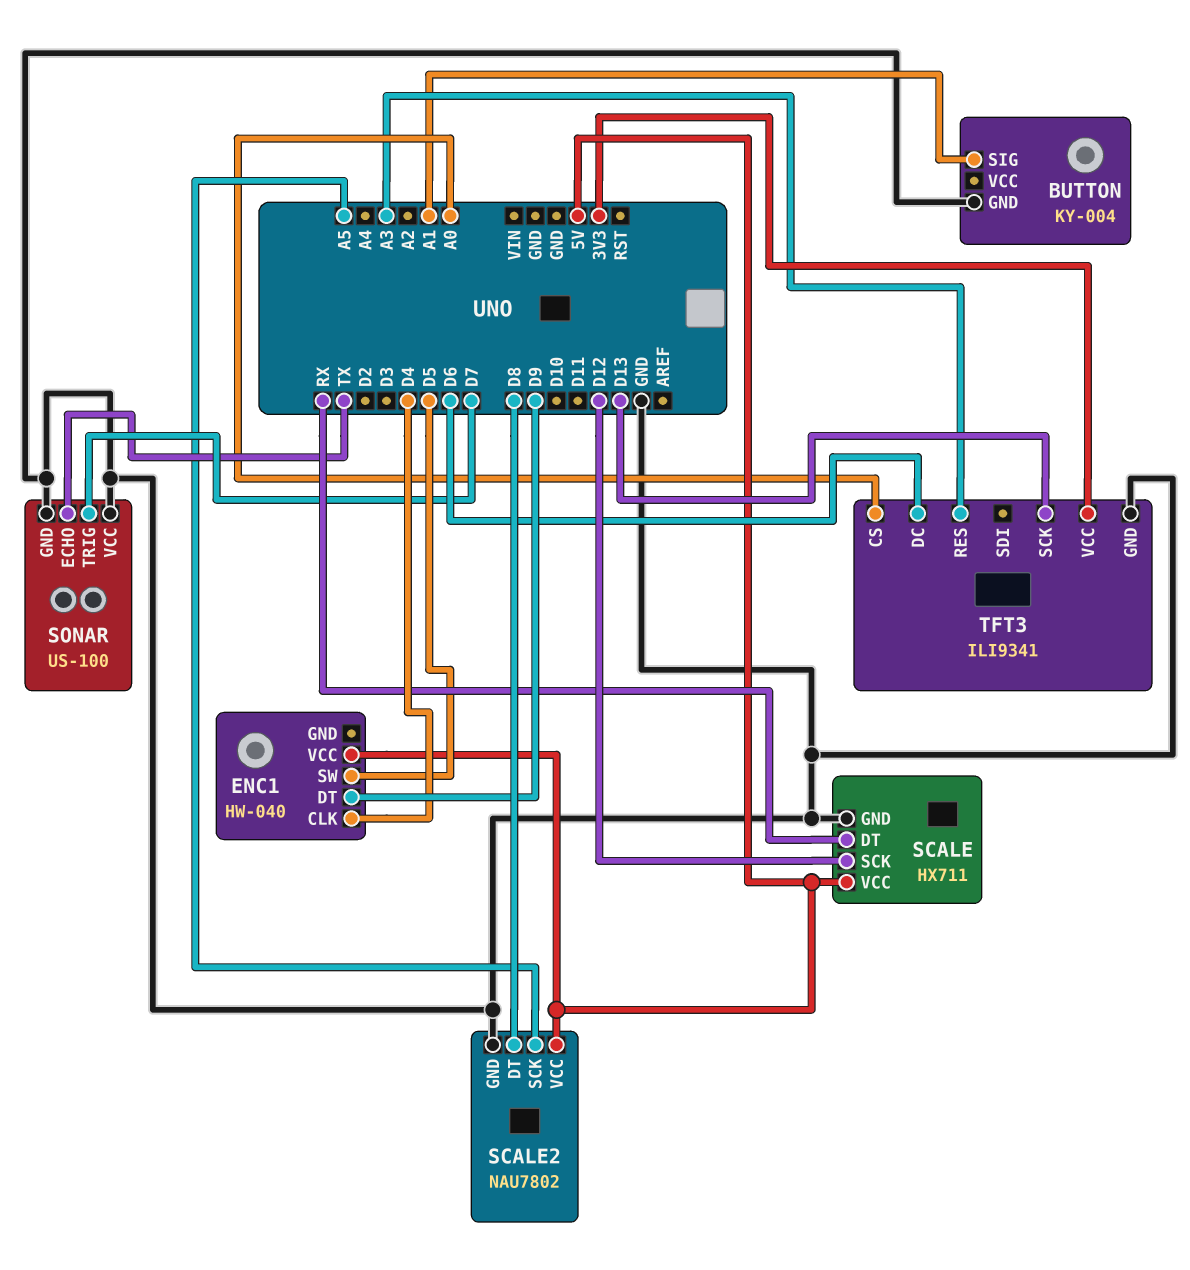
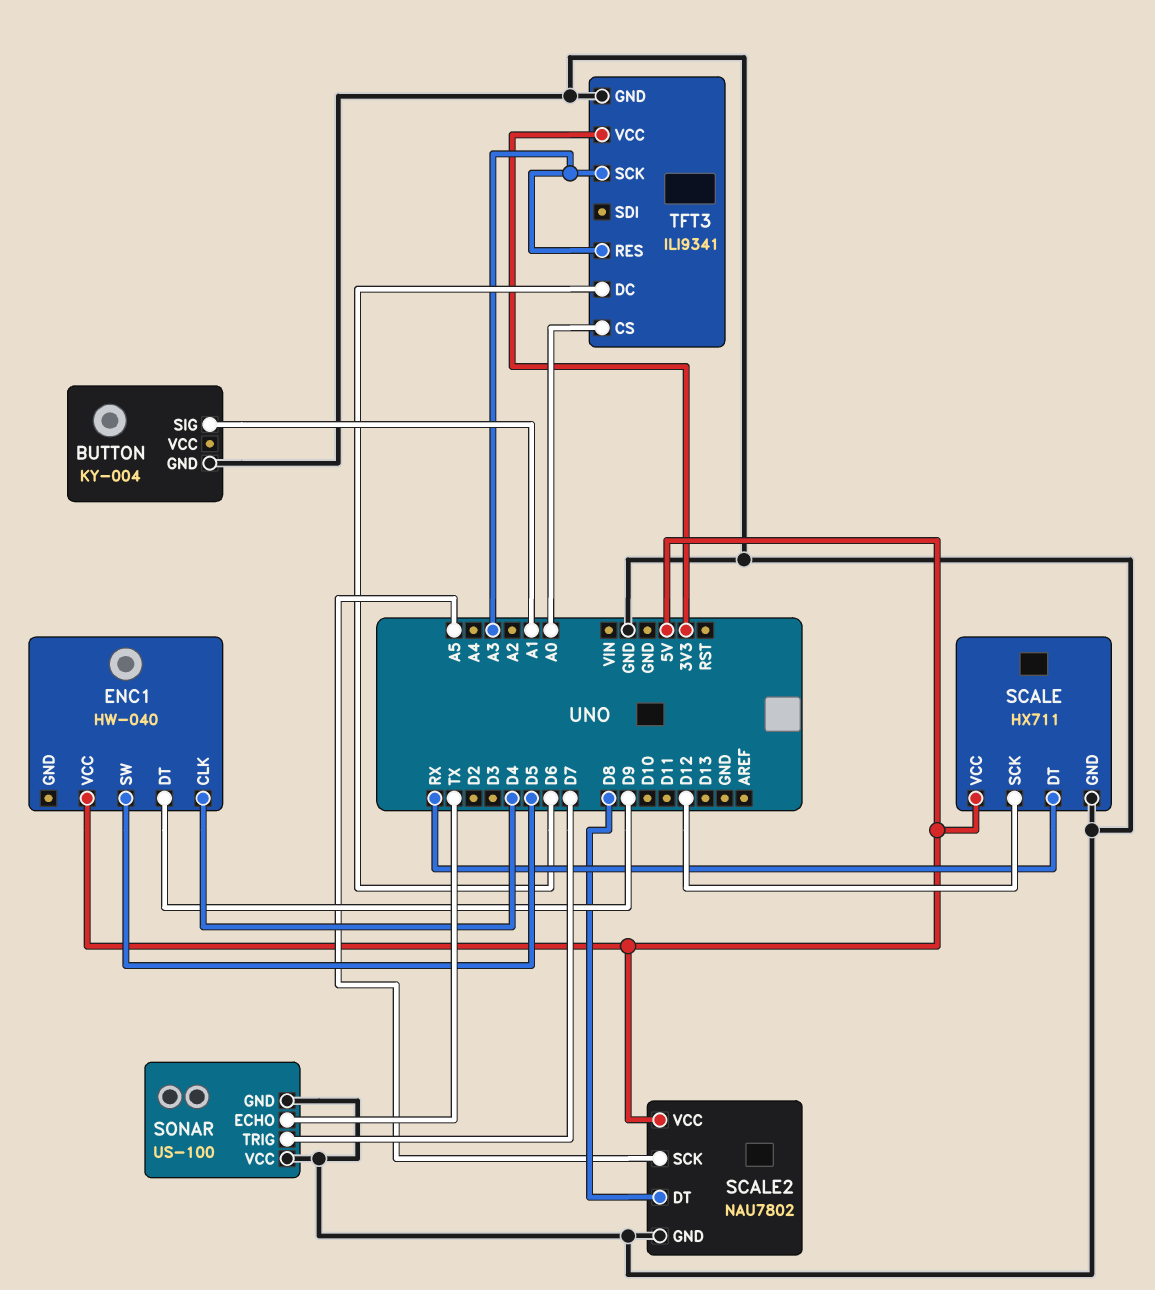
TFT3 pin SCK: D13 -> A3

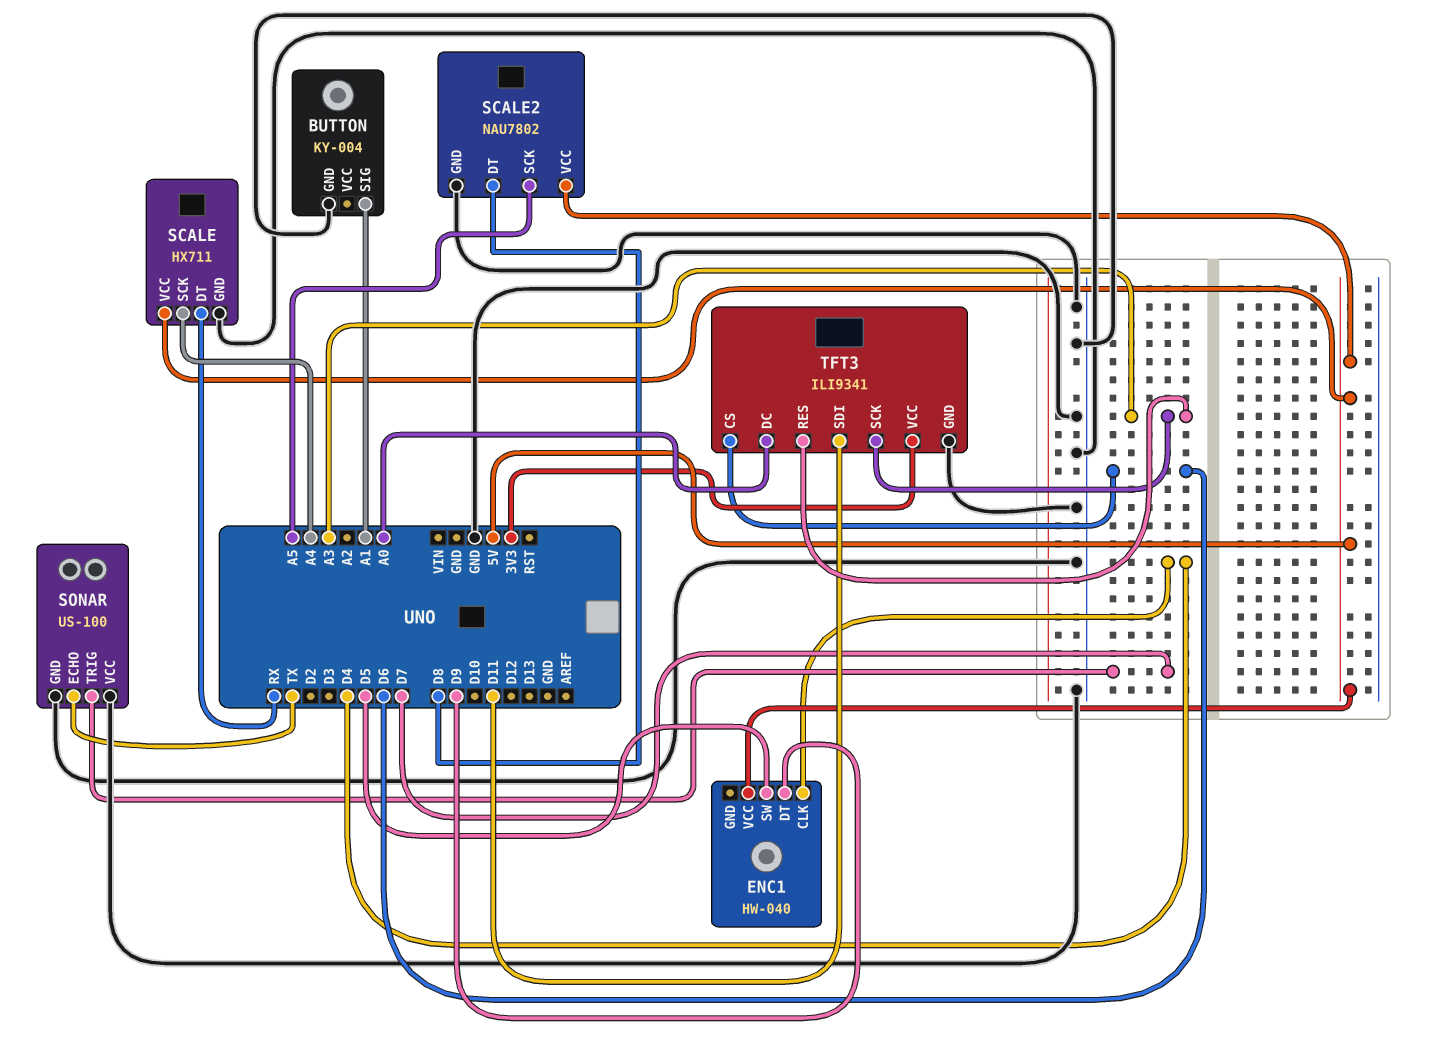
SCALE pin SCK: D12 -> A4
TFT3 pin CS: A0 -> D6
TFT3 pin DC: D6 -> A0
TFT3 pin SDI: none -> D11

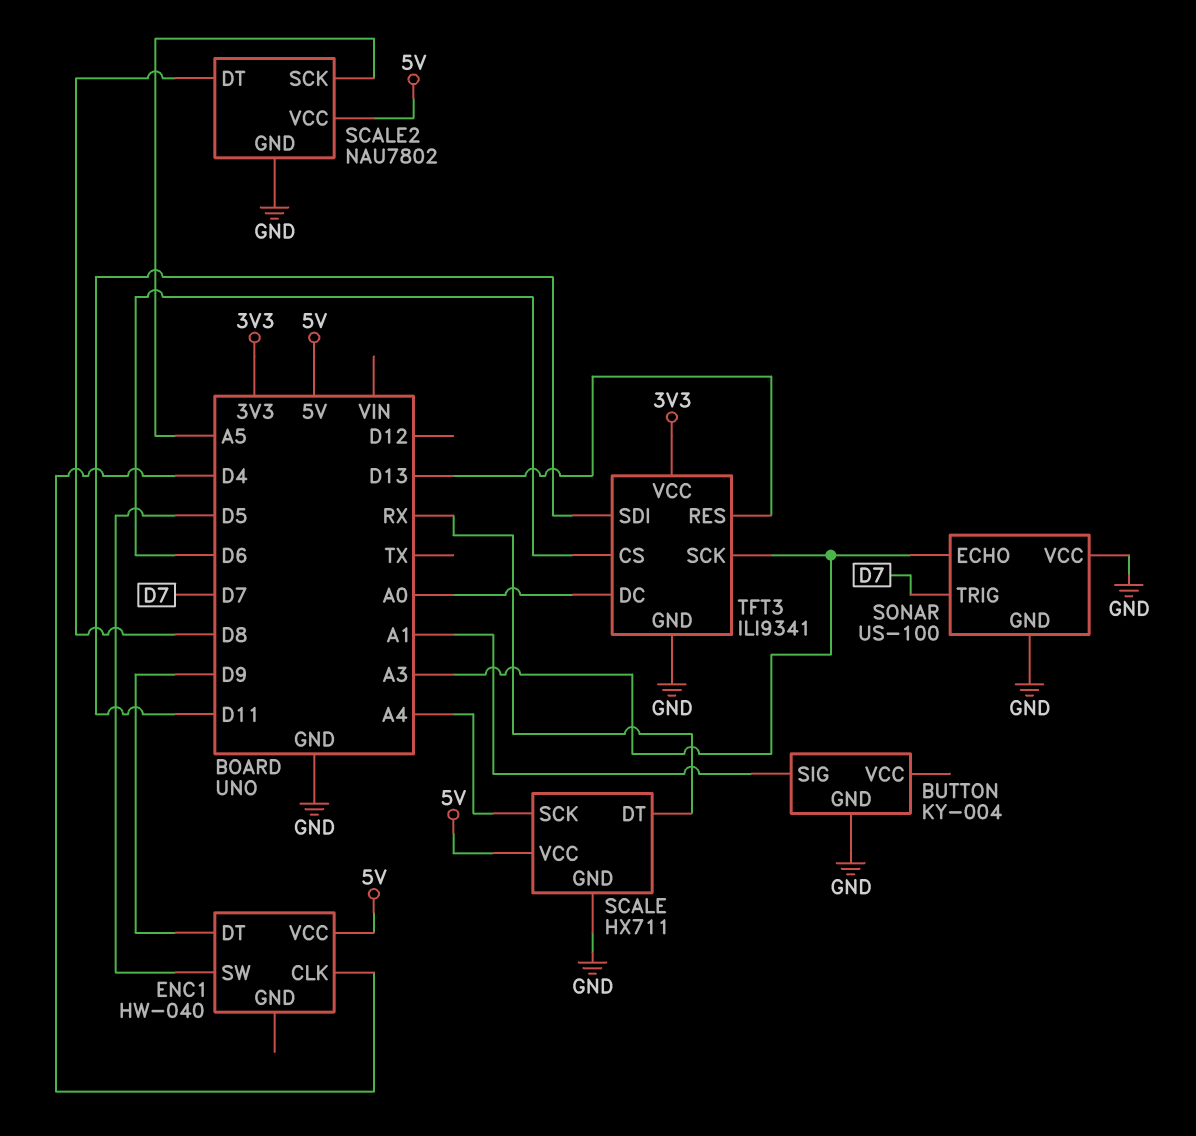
SONAR pin ECHO: TX -> A3
TFT3 pin RES: A3 -> D13

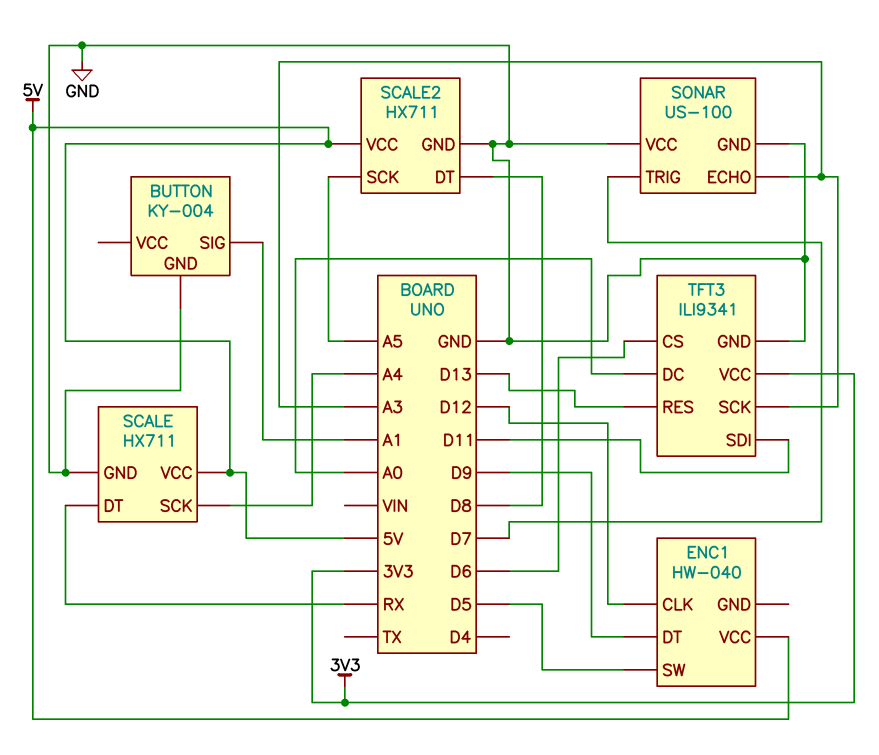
ENC1 pin CLK: D4 -> D12
SCALE2: NAU7802 -> HX711

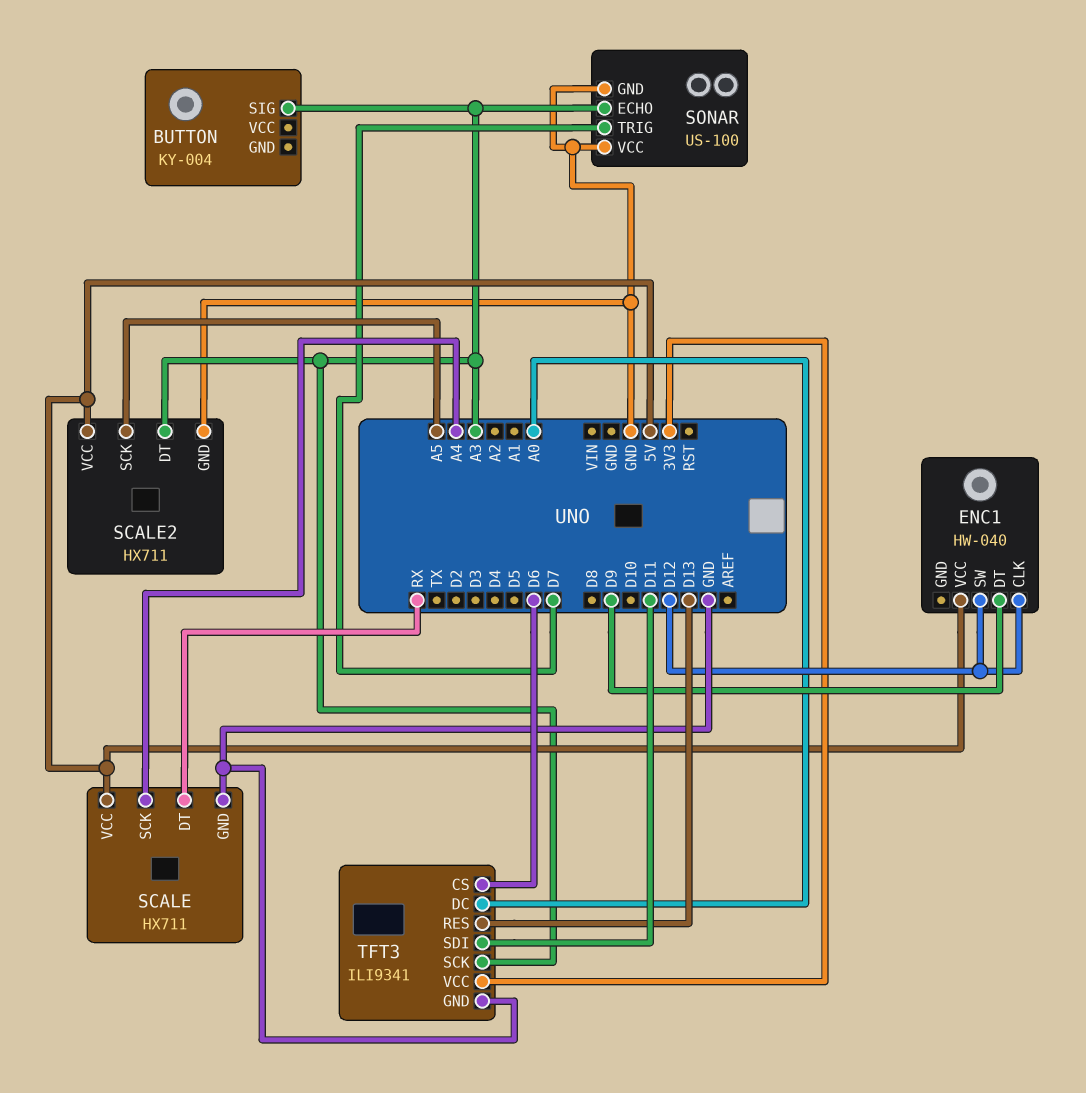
BUTTON pin GND: GND -> none
BUTTON pin SIG: A1 -> A3
ENC1 pin SW: D5 -> D12
SCALE2 pin DT: D8 -> A3

